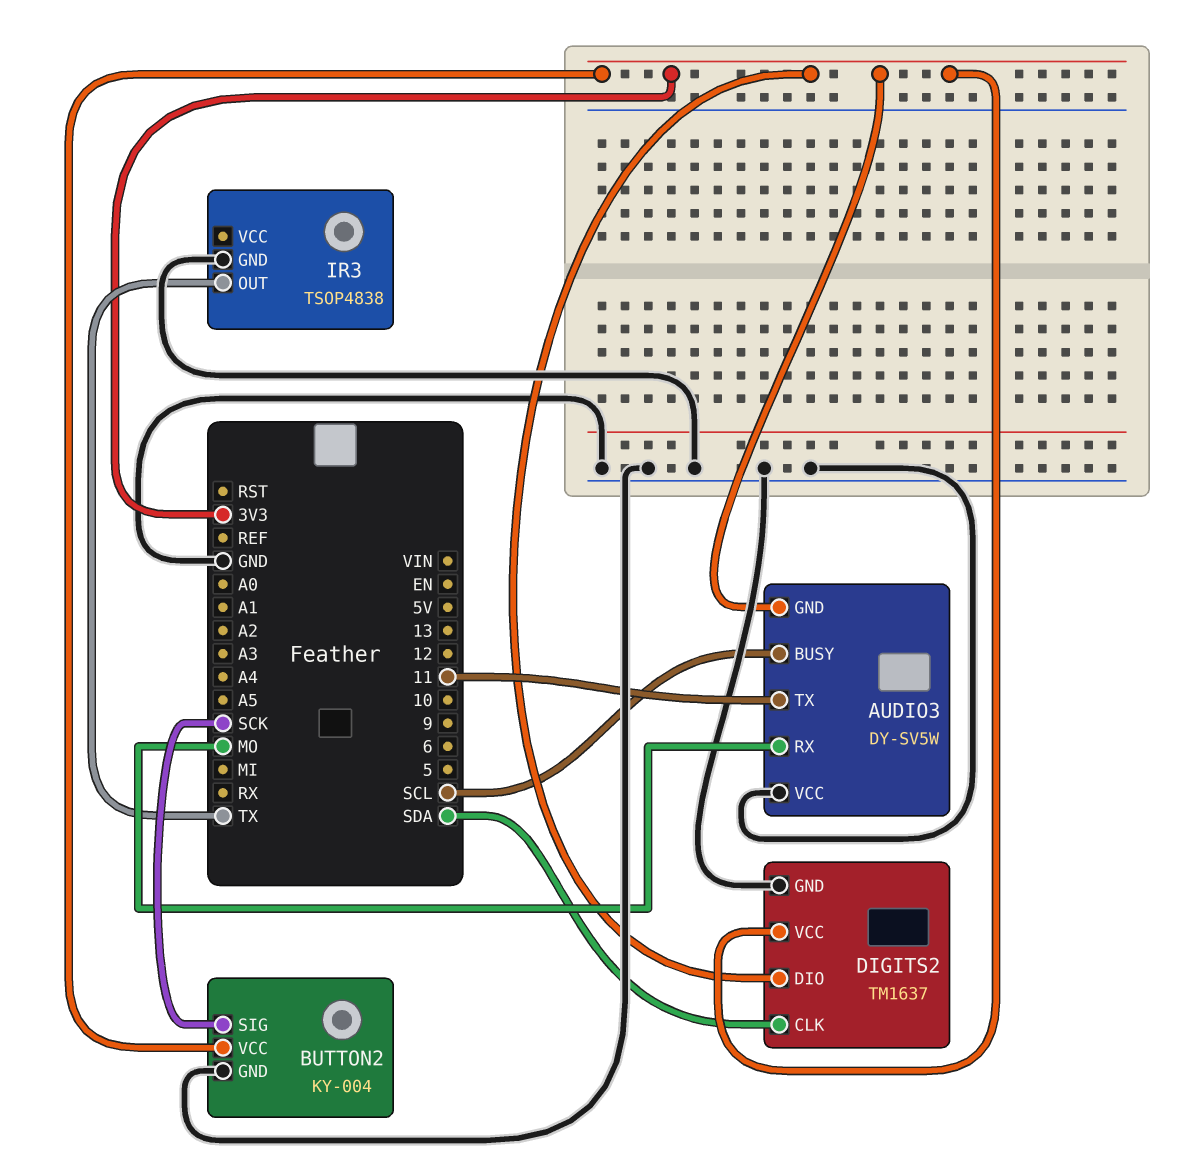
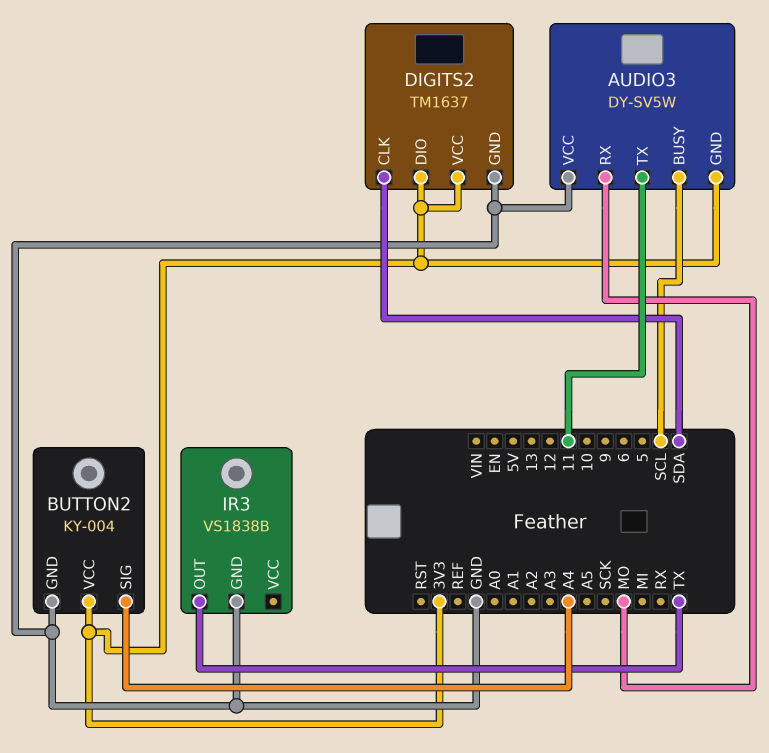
BUTTON2 pin SIG: SCK -> A4
IR3: TSOP4838 -> VS1838B

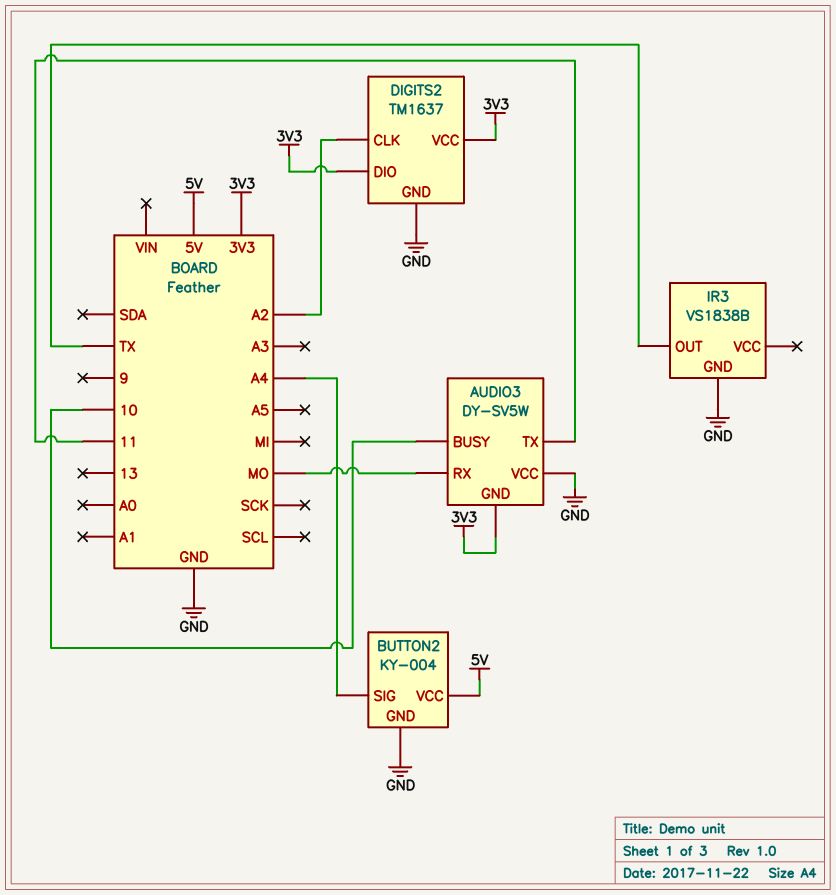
AUDIO3 pin BUSY: SCL -> 10
BUTTON2 pin VCC: 3V3 -> 5V
DIGITS2 pin CLK: SDA -> A2

